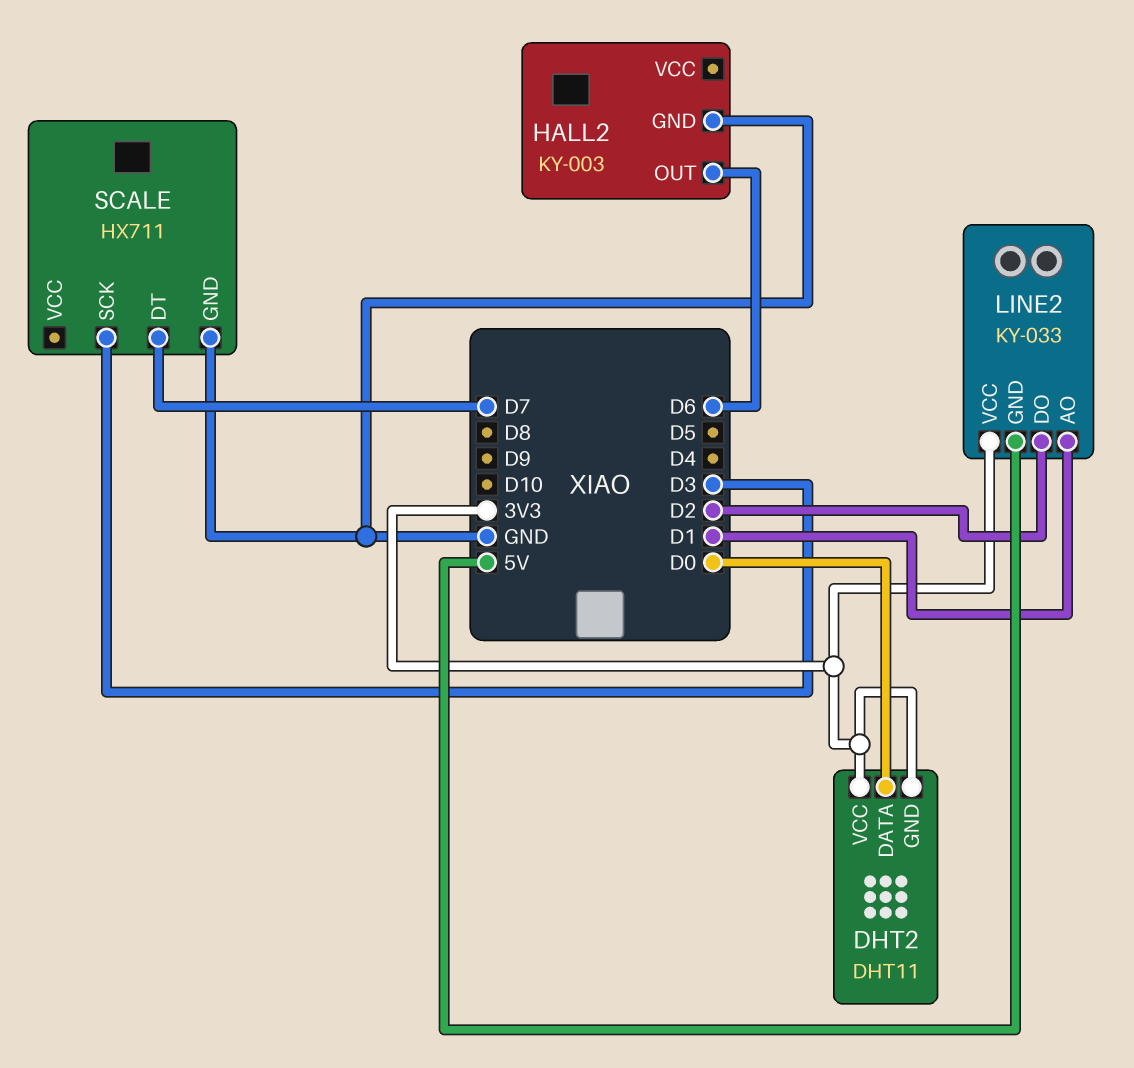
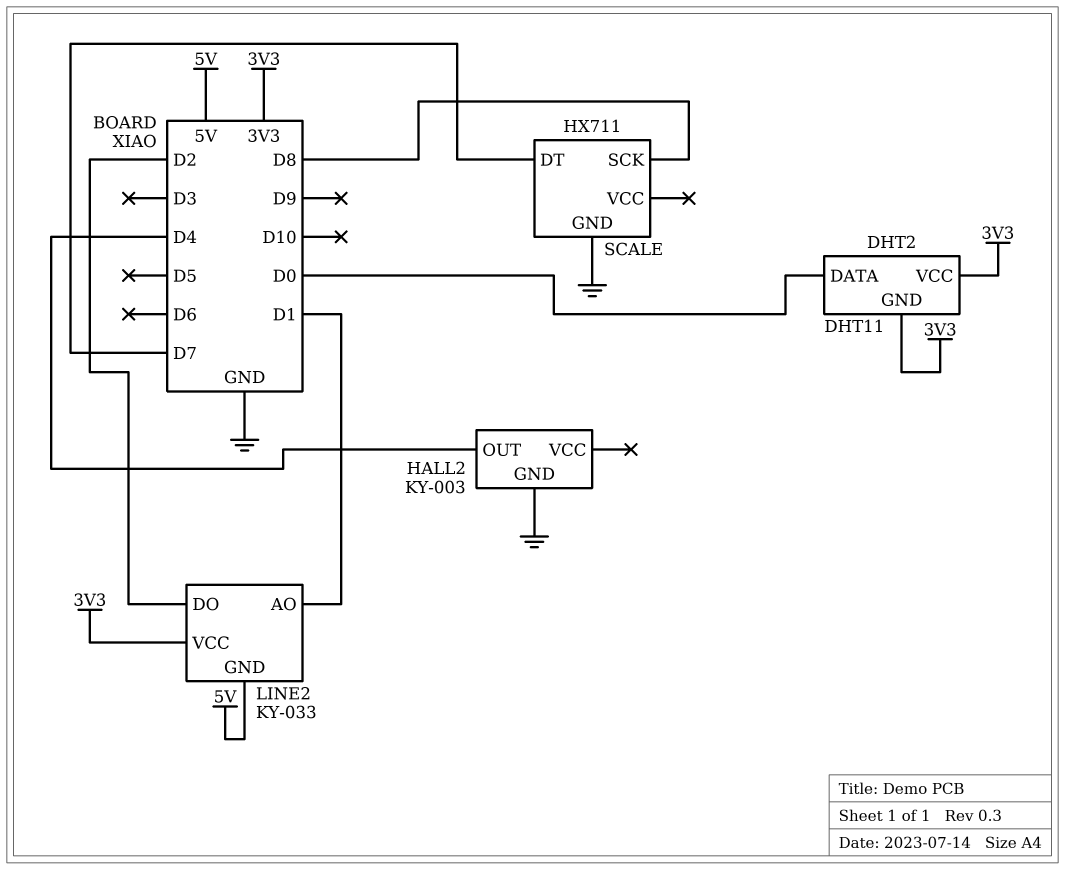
HALL2 pin OUT: D6 -> D4
SCALE pin SCK: D3 -> D8

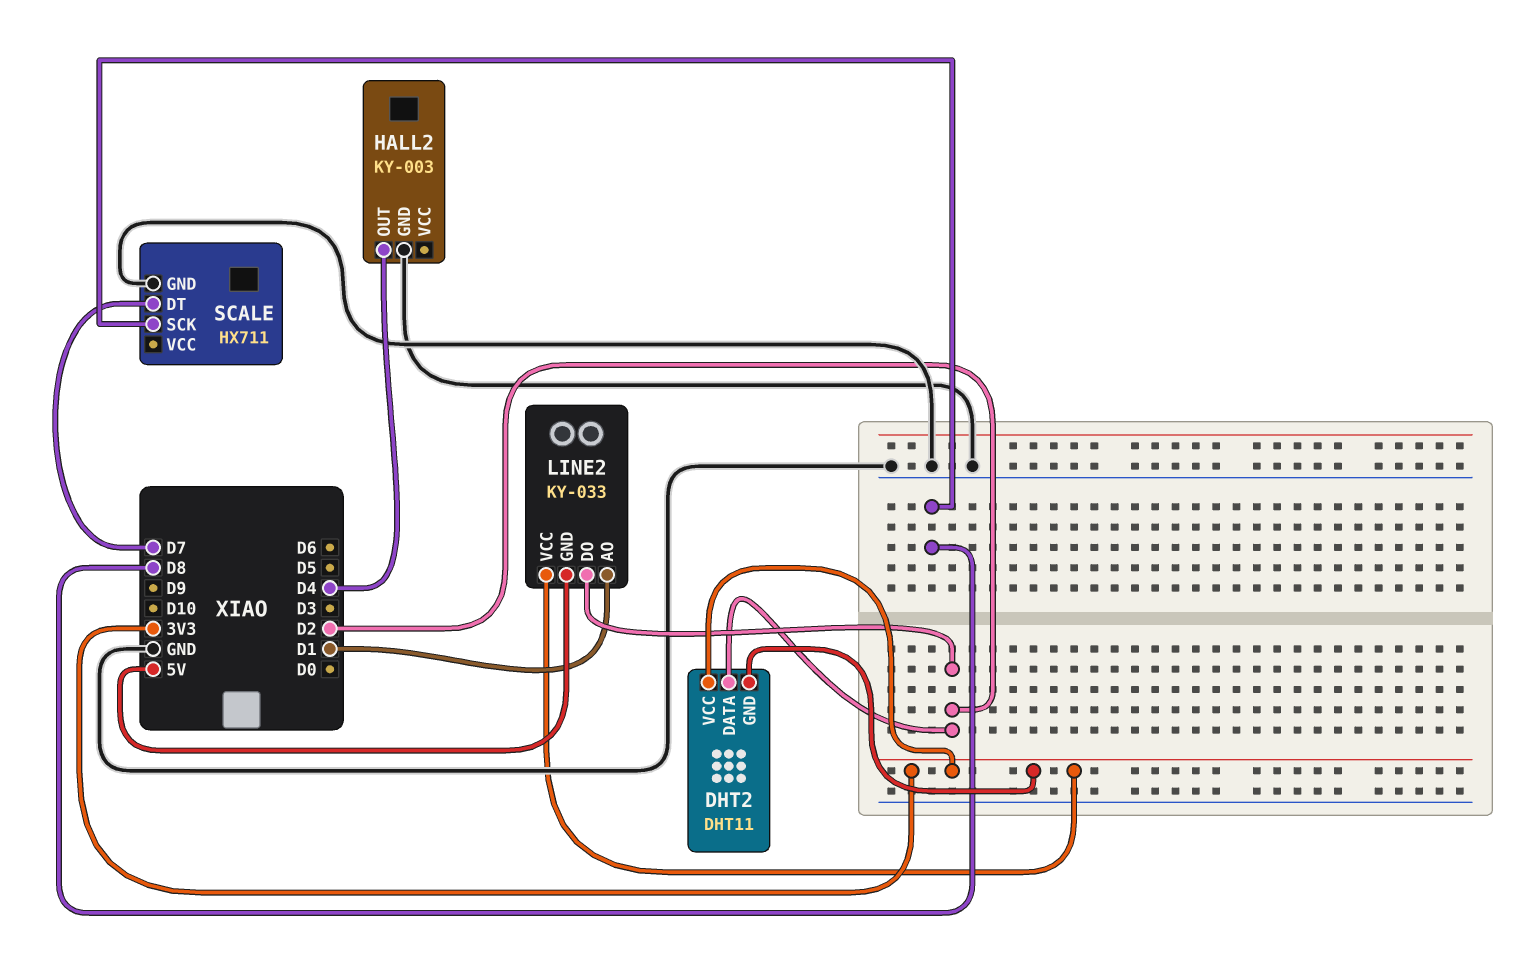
DHT2 pin DATA: D0 -> D2

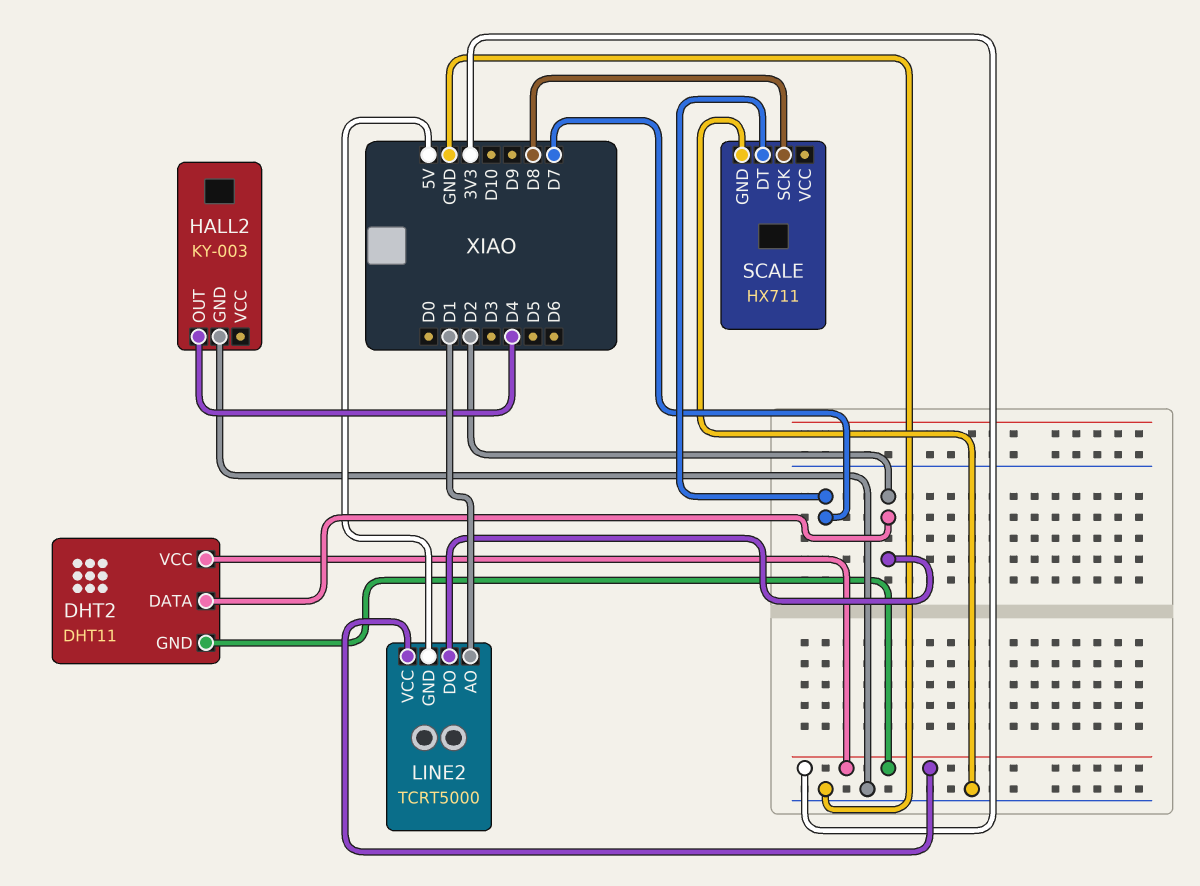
LINE2: KY-033 -> TCRT5000

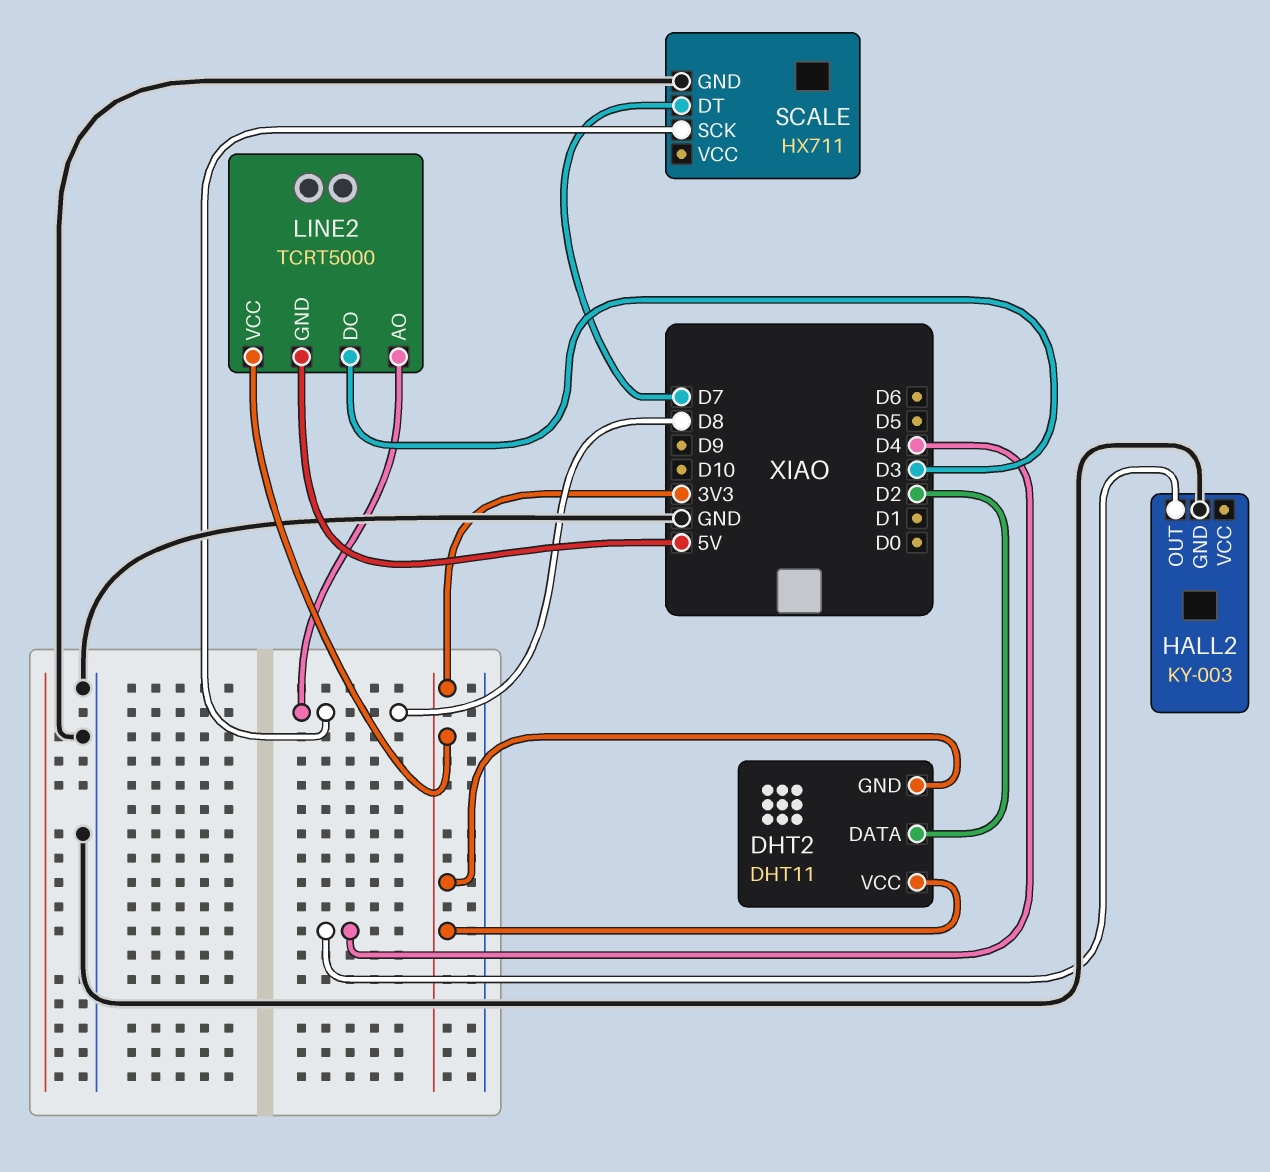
LINE2 pin AO: D1 -> D8
LINE2 pin DO: D2 -> D3

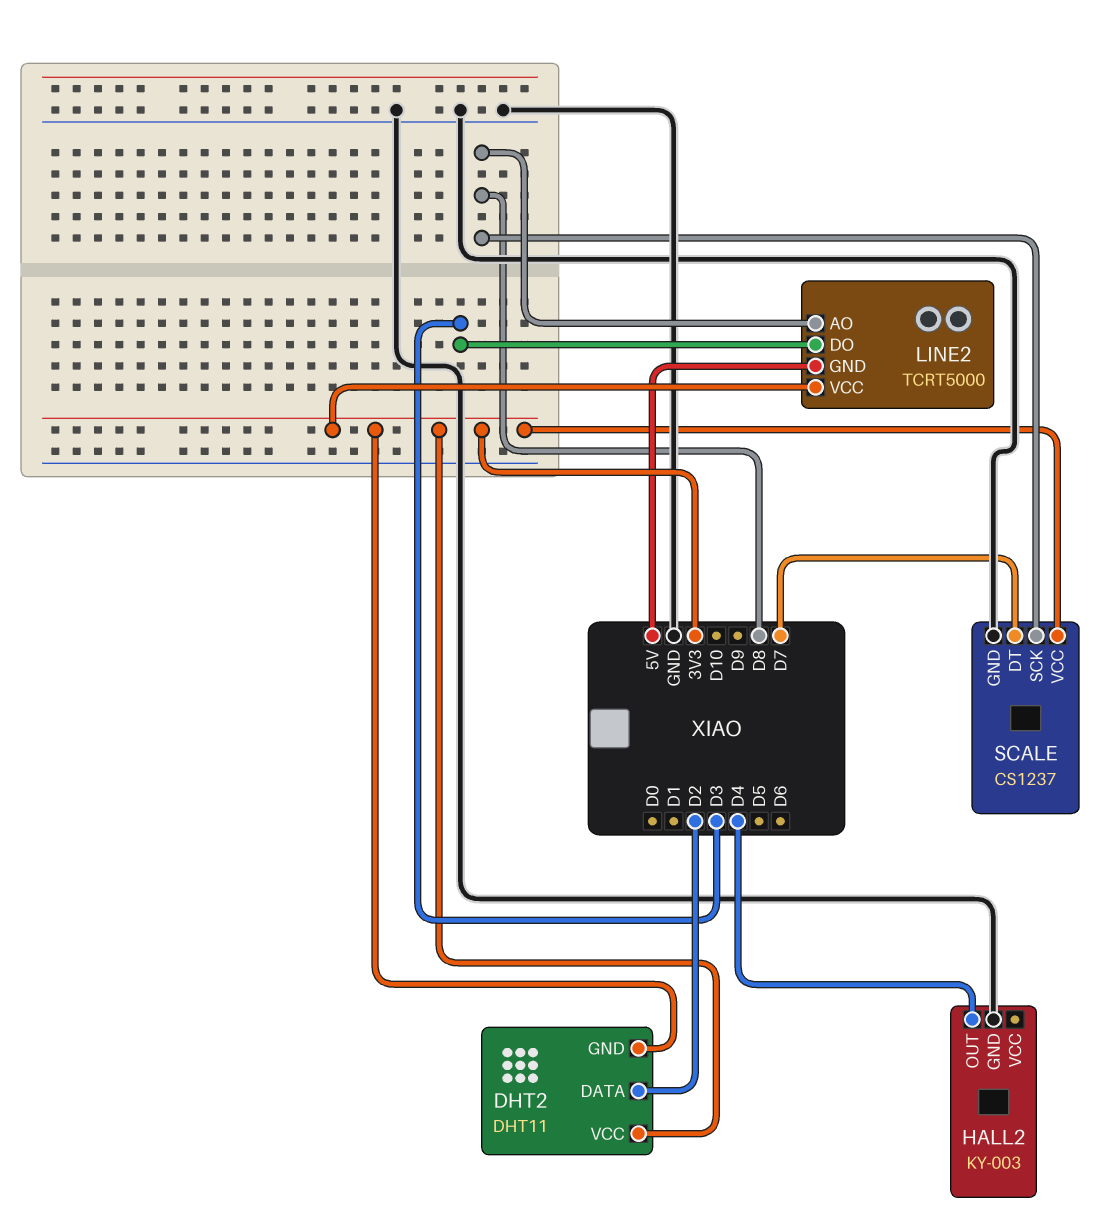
SCALE: HX711 -> CS1237
SCALE pin VCC: none -> 3V3

